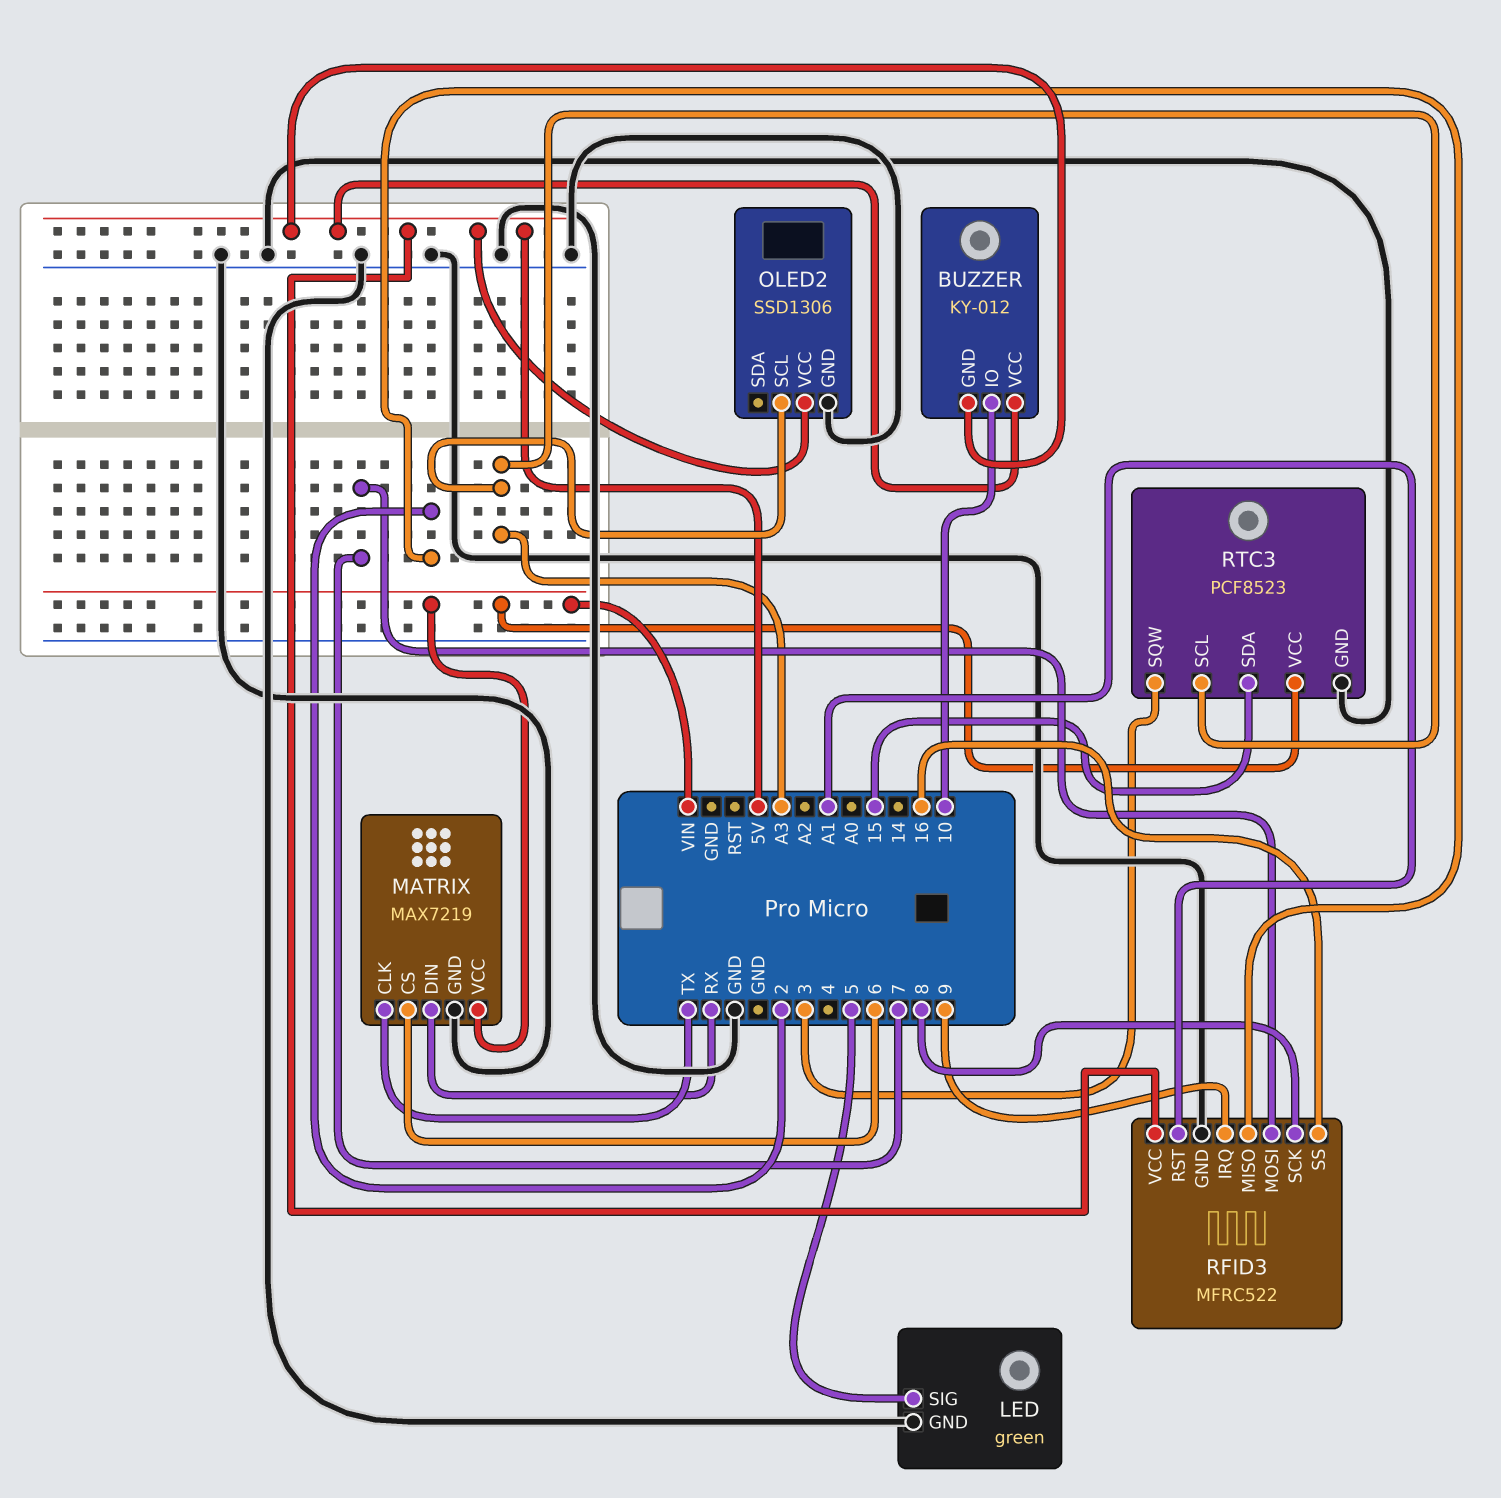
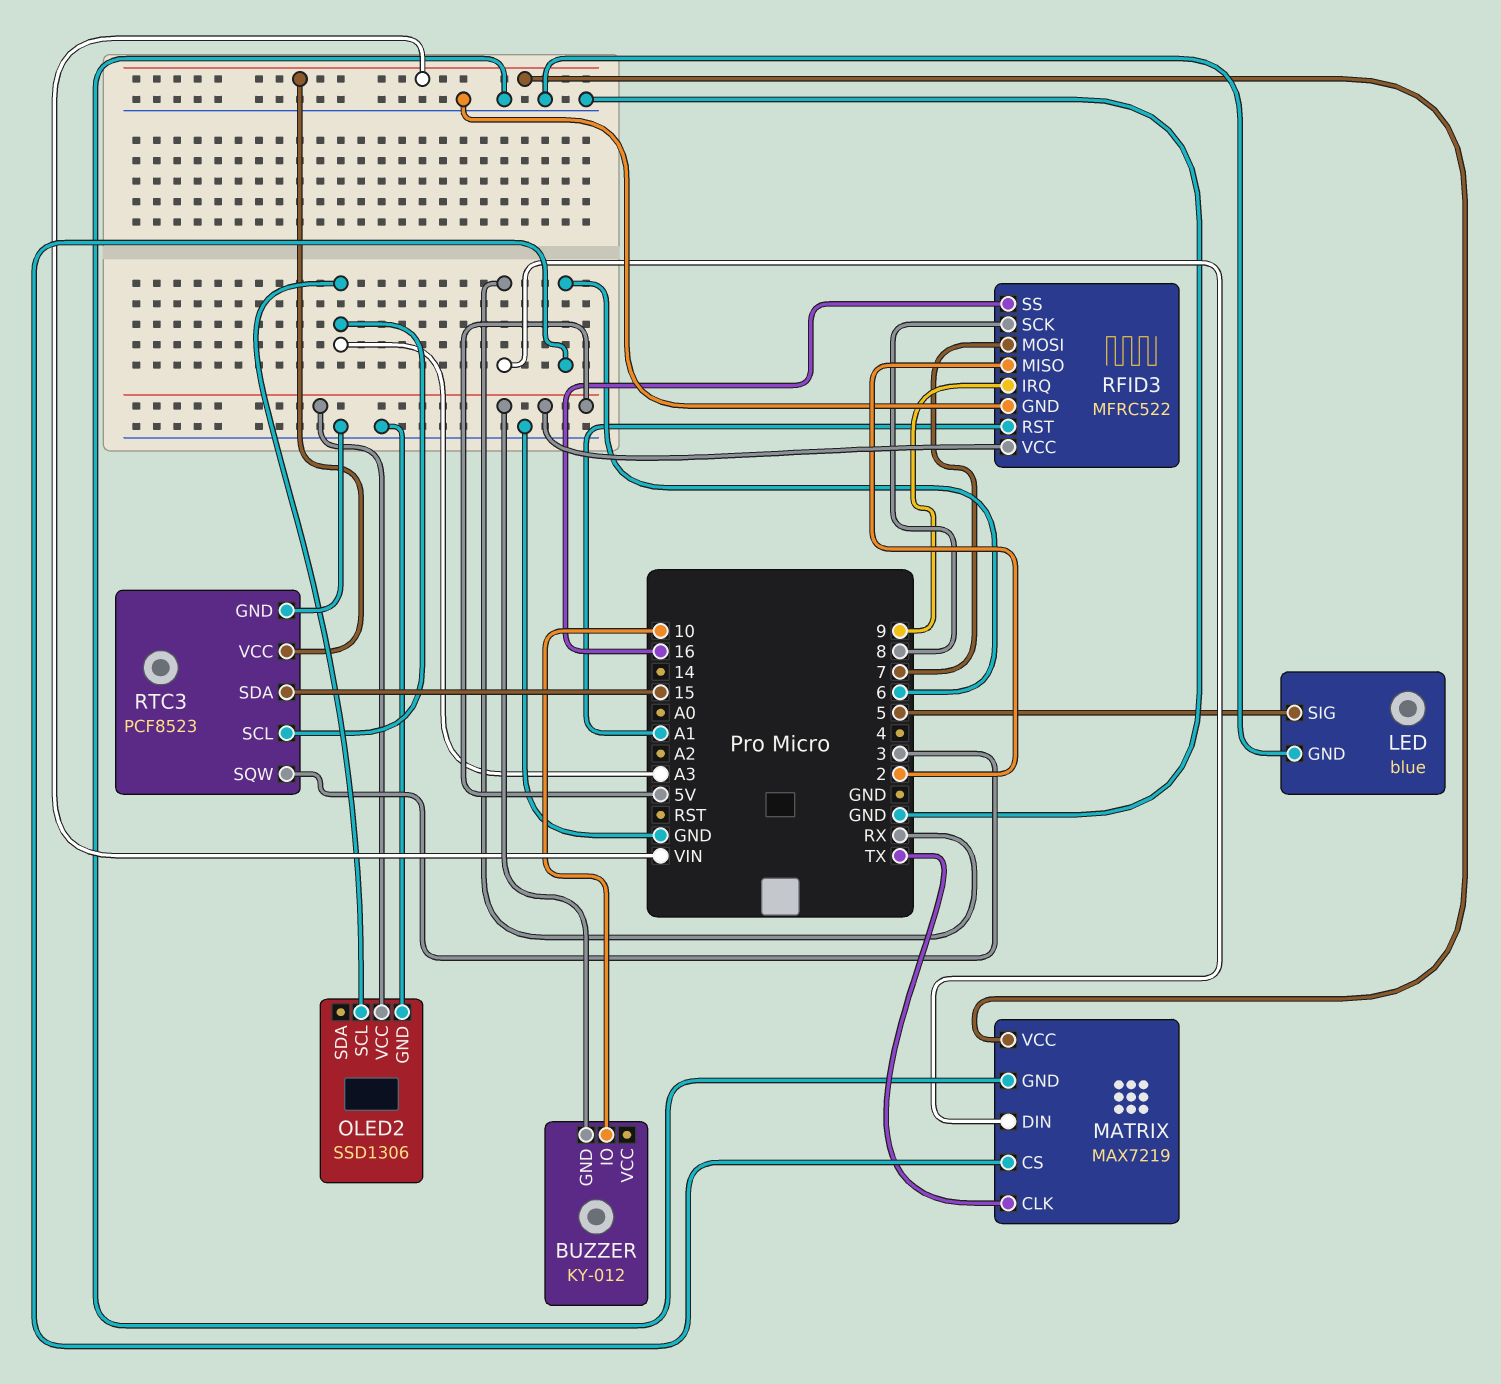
BUZZER pin VCC: 5V -> none
LED: green -> blue

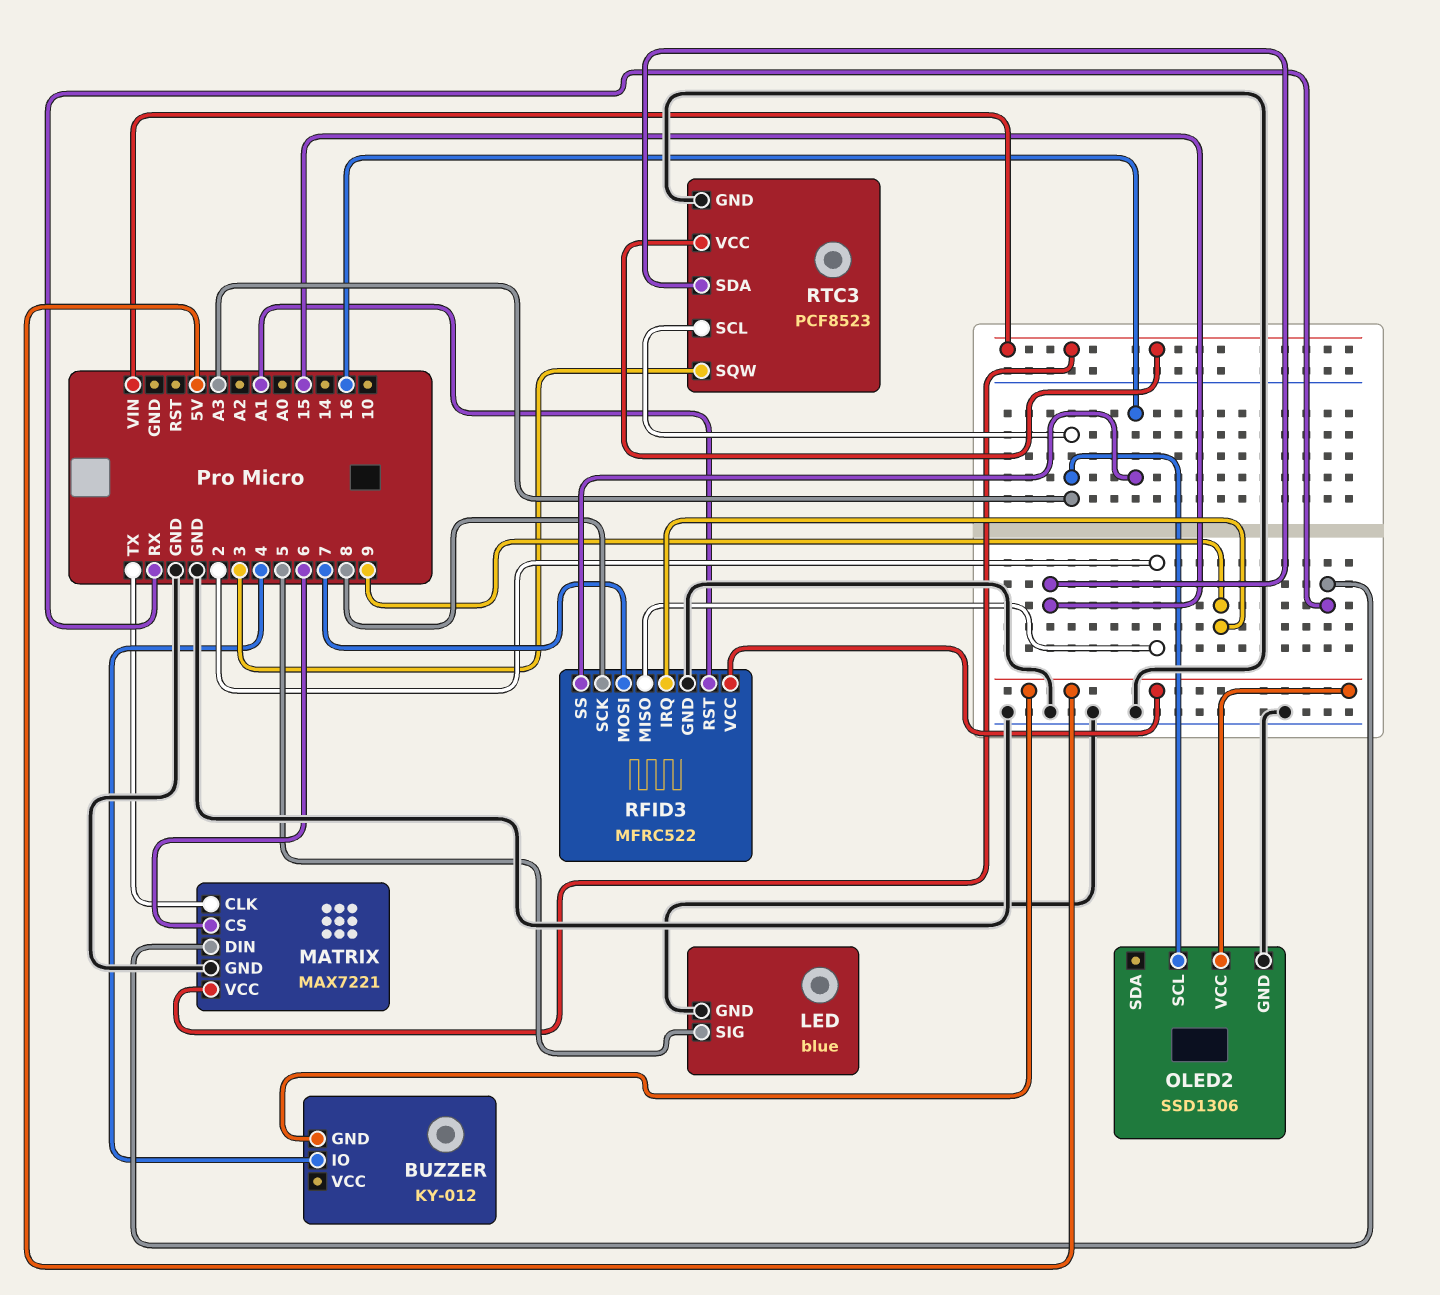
BUZZER pin IO: 10 -> 4
MATRIX: MAX7219 -> MAX7221

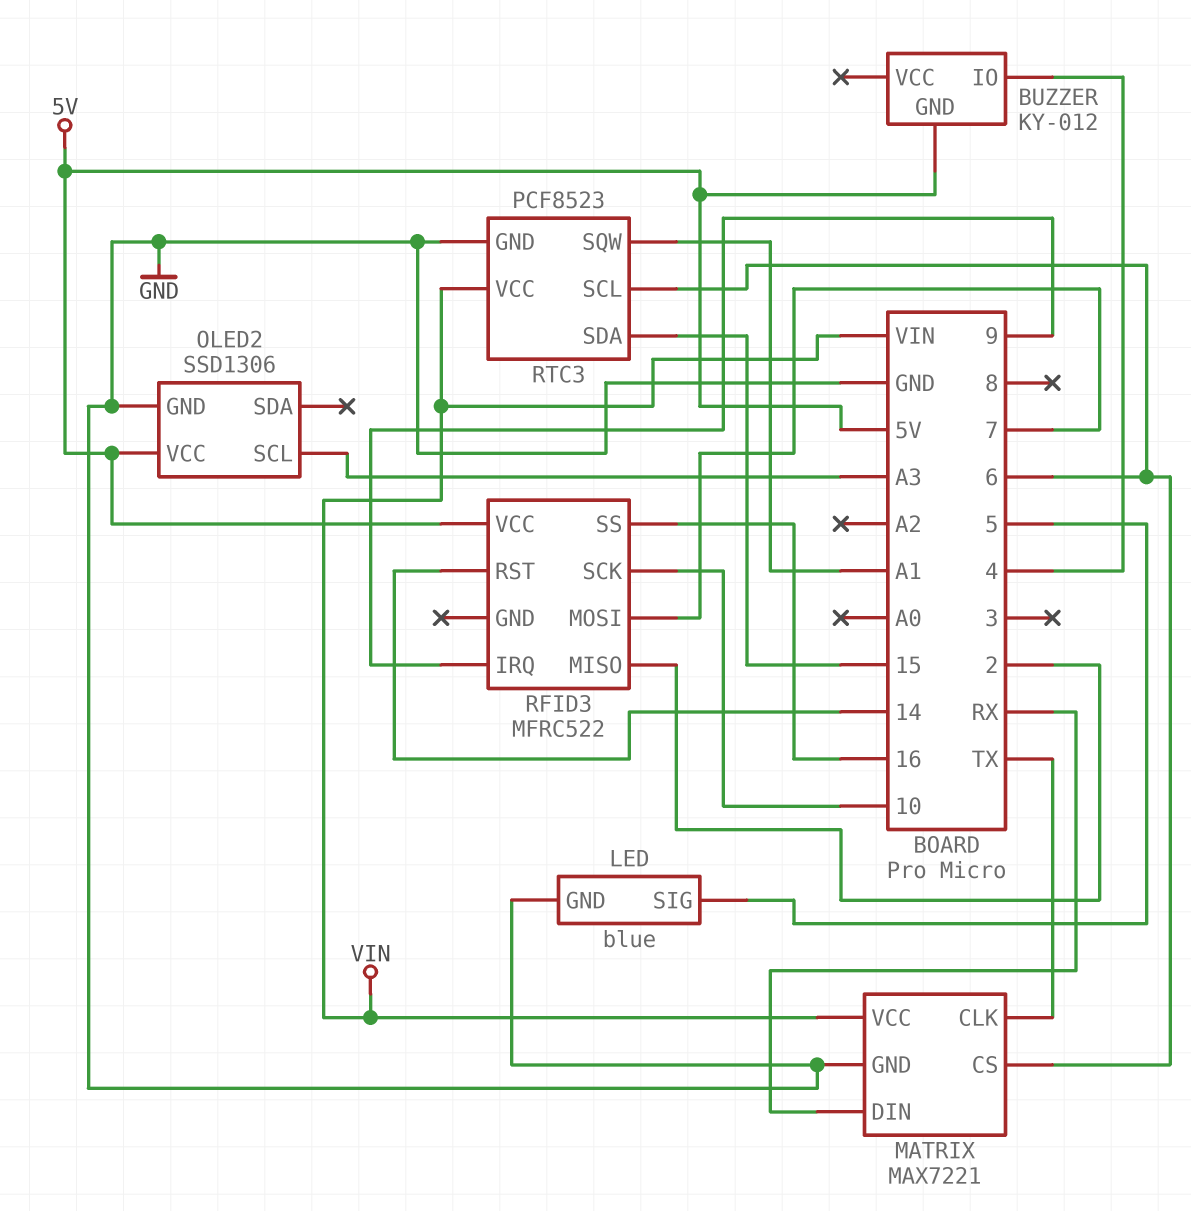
RFID3 pin GND: GND -> none
RFID3 pin RST: A1 -> 14
RFID3 pin SCK: 8 -> 10
RTC3 pin SCL: A3 -> 6
RTC3 pin SQW: 3 -> A1

